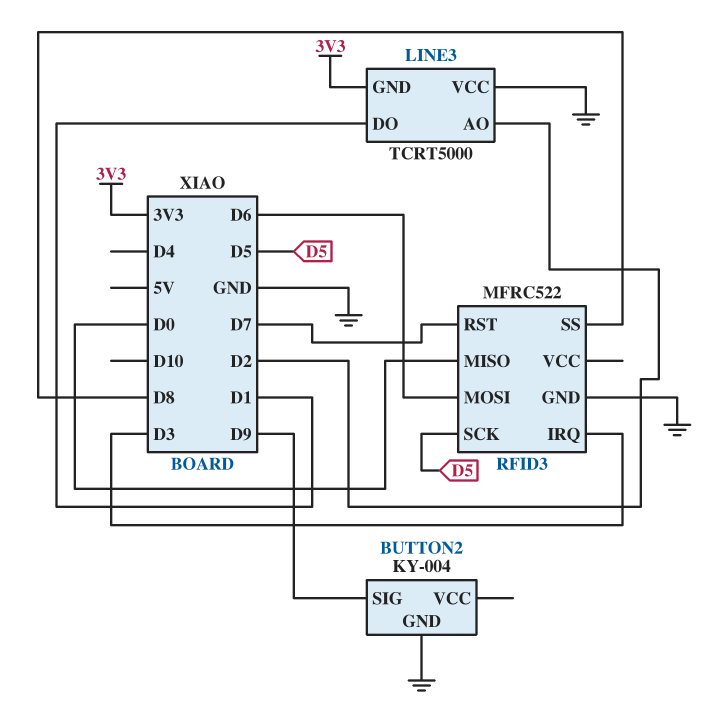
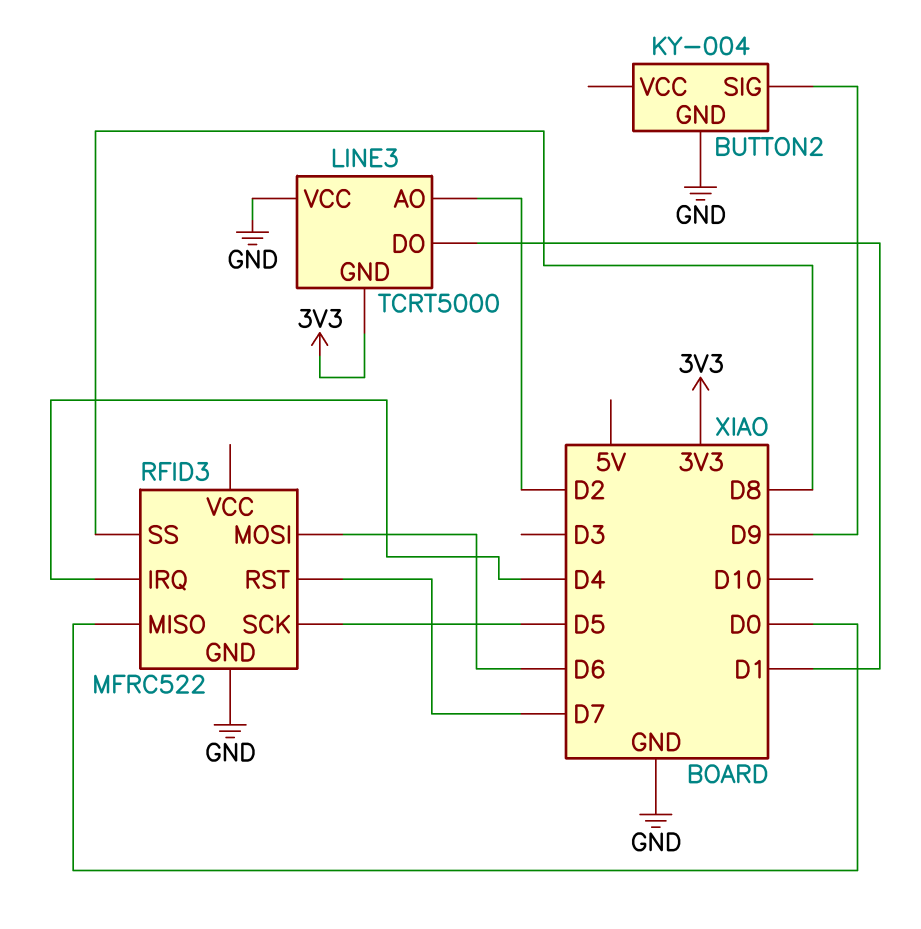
RFID3 pin IRQ: D3 -> D4

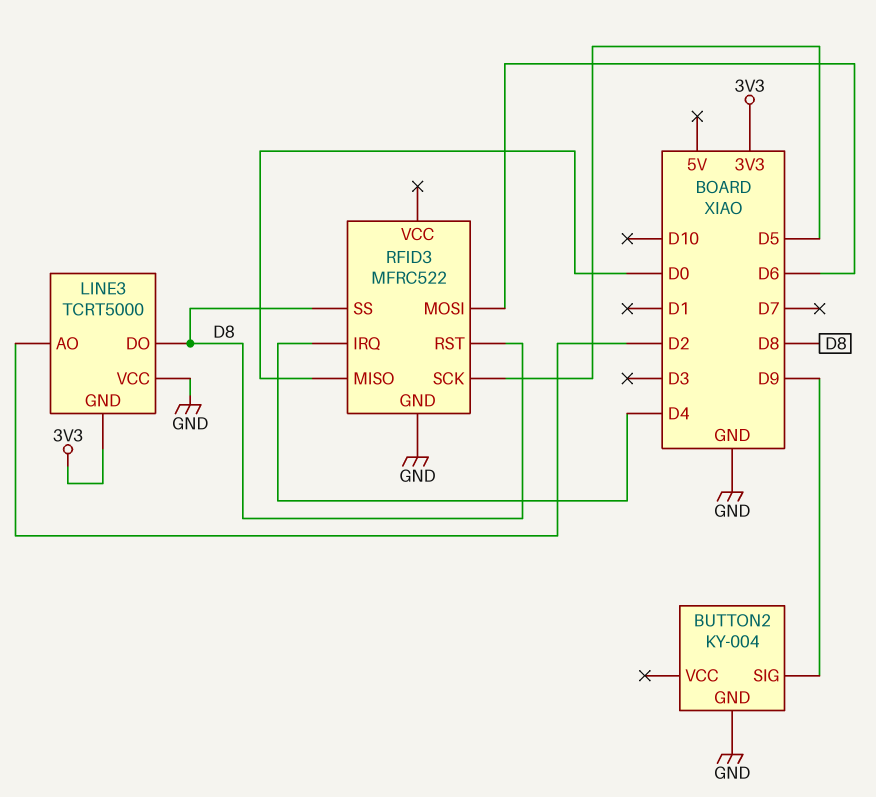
LINE3 pin DO: D1 -> D8
RFID3 pin RST: D7 -> D8

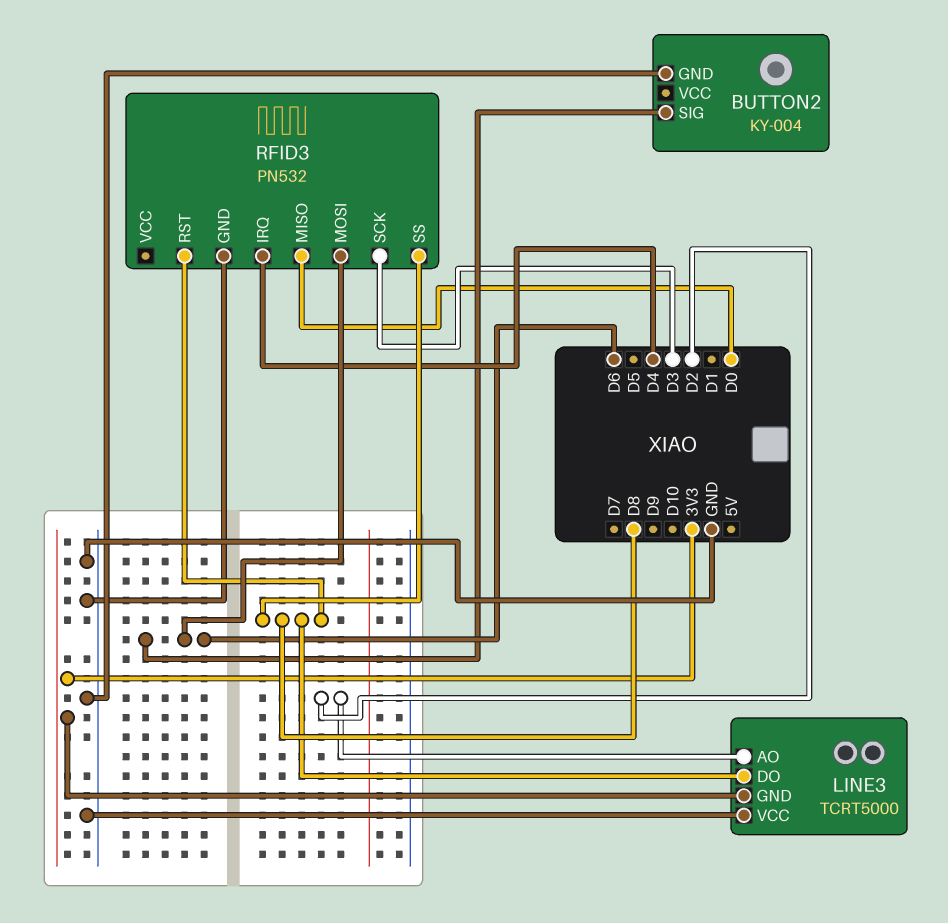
BUTTON2 pin SIG: D9 -> D6
RFID3: MFRC522 -> PN532
RFID3 pin SCK: D5 -> D3

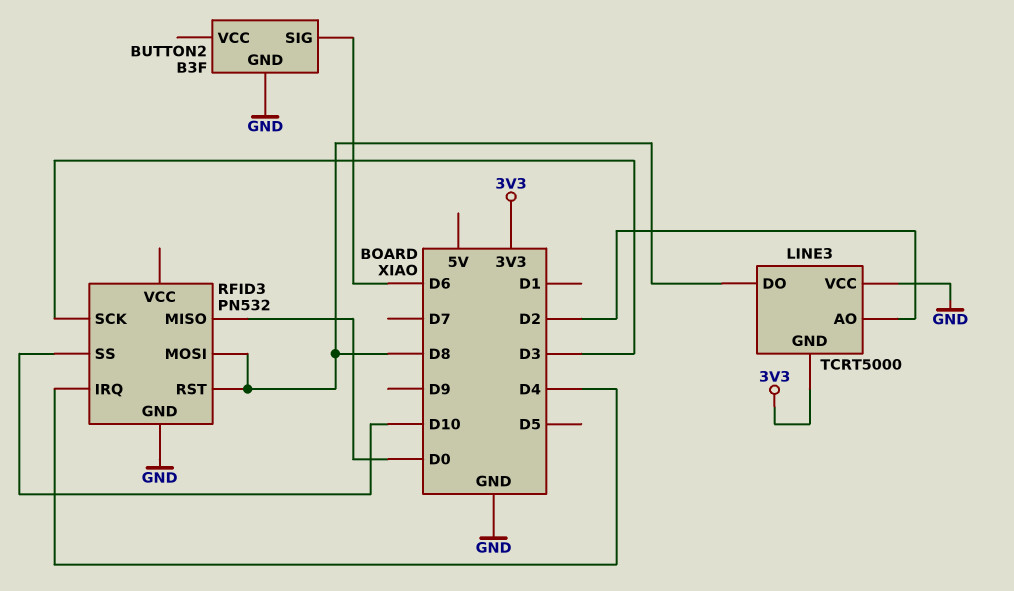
BUTTON2: KY-004 -> B3F
RFID3 pin MOSI: D6 -> D8
RFID3 pin SS: D8 -> D10

